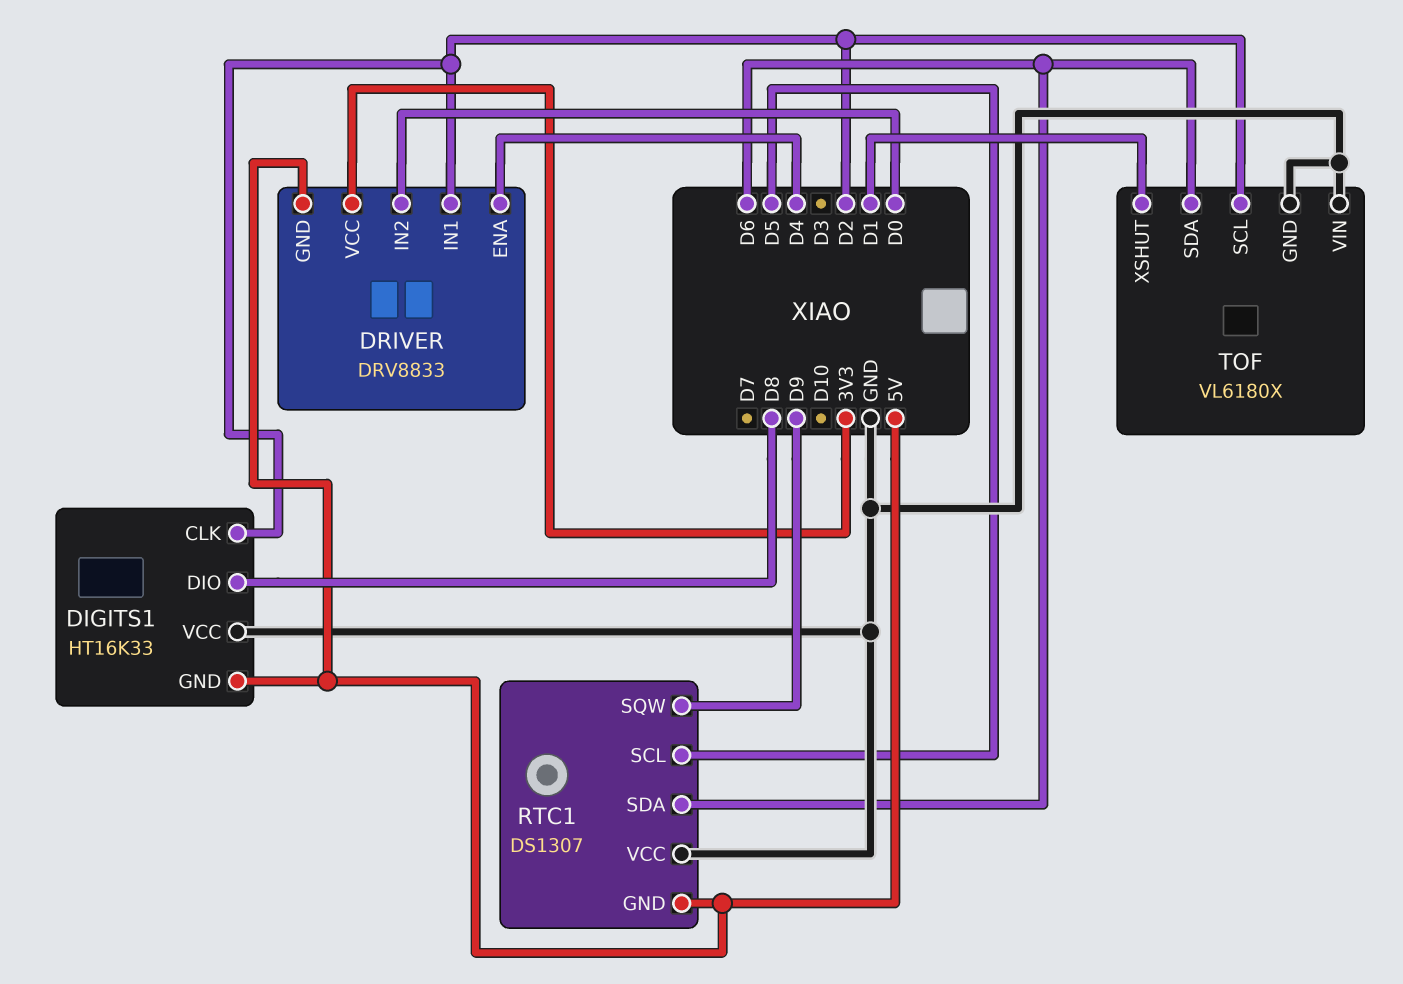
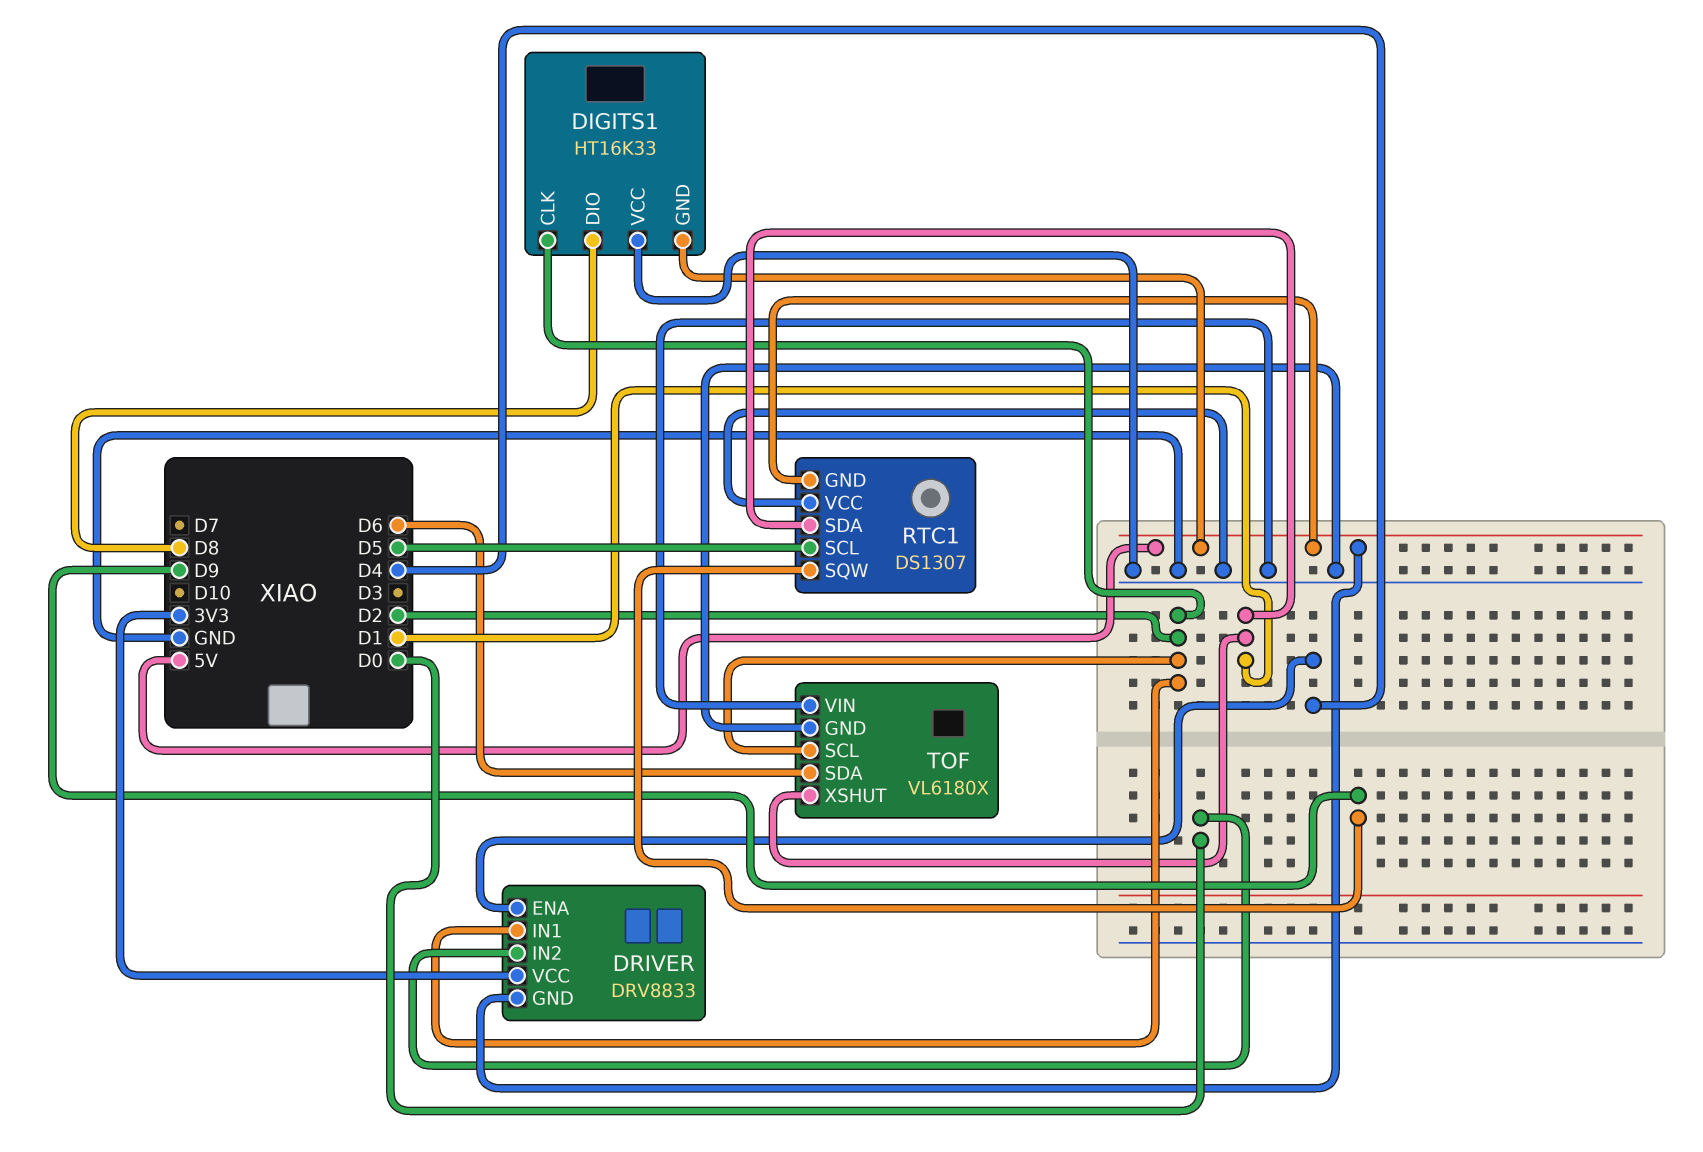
RTC1 pin SDA: D6 -> D1

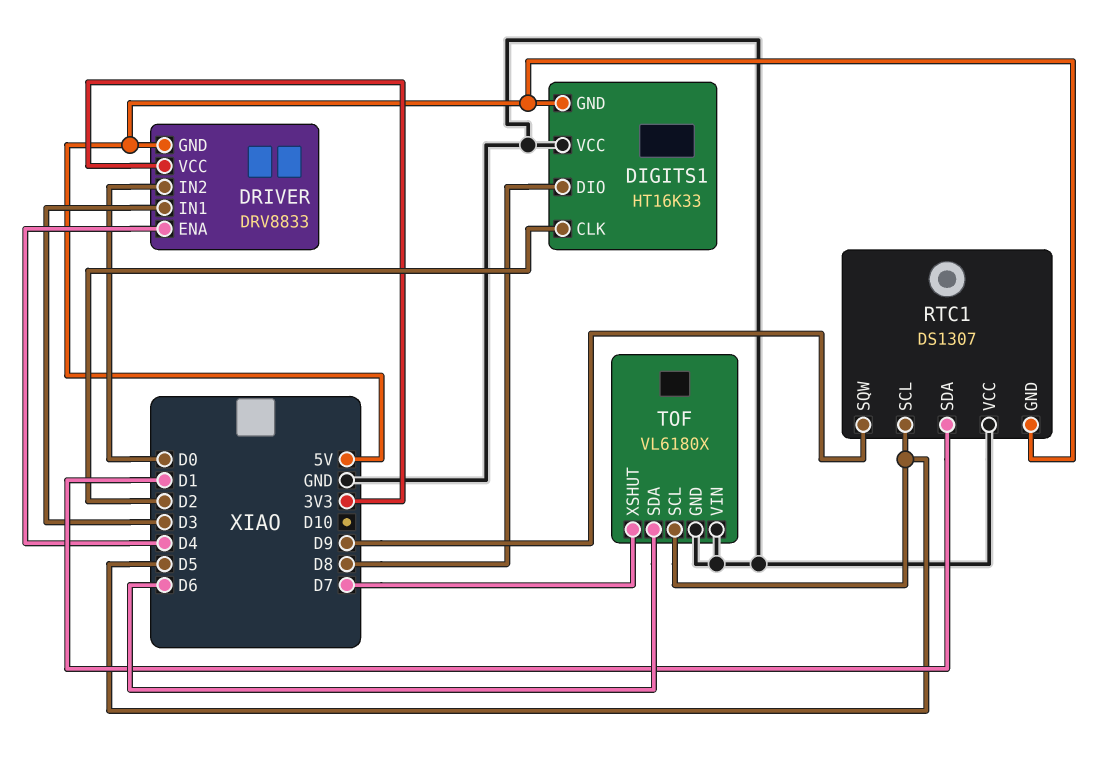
DRIVER pin IN1: D2 -> D3
TOF pin SCL: D2 -> D5
TOF pin XSHUT: D1 -> D7

